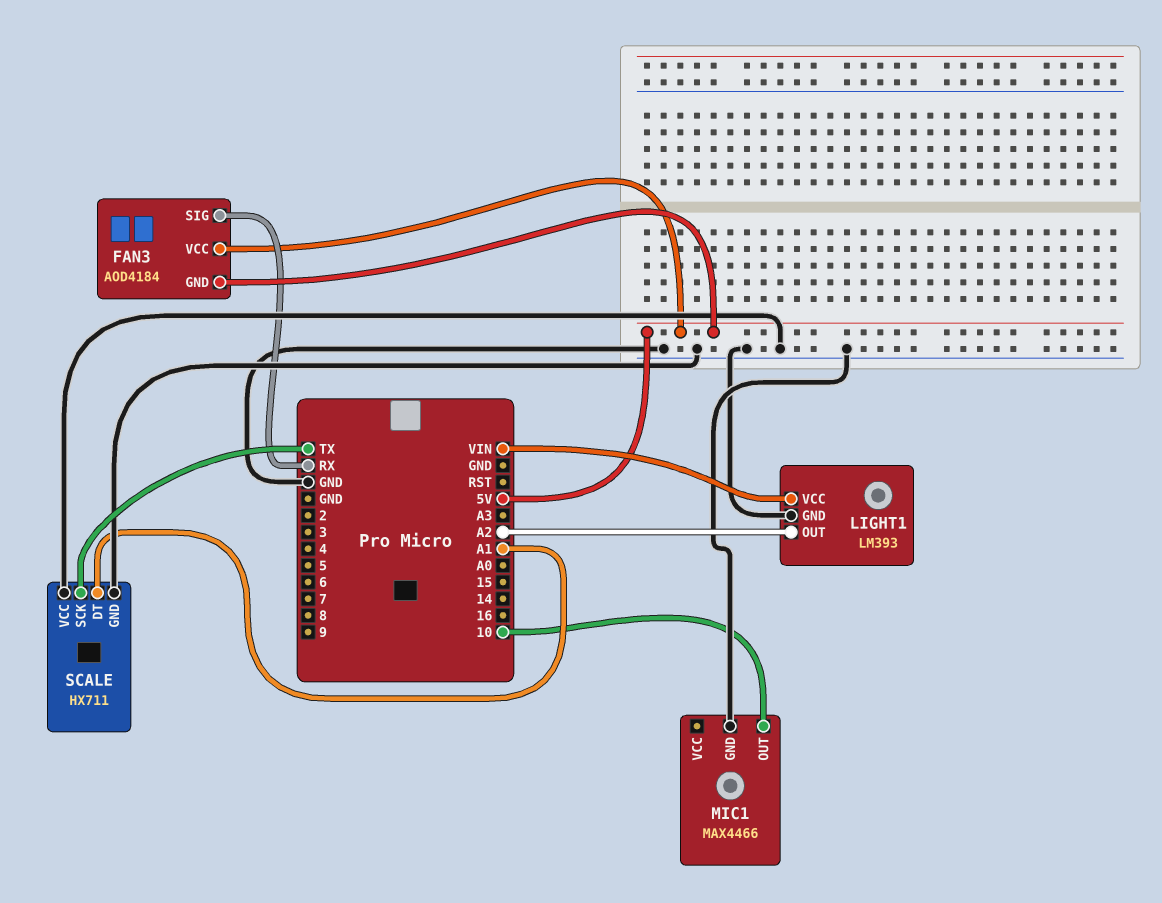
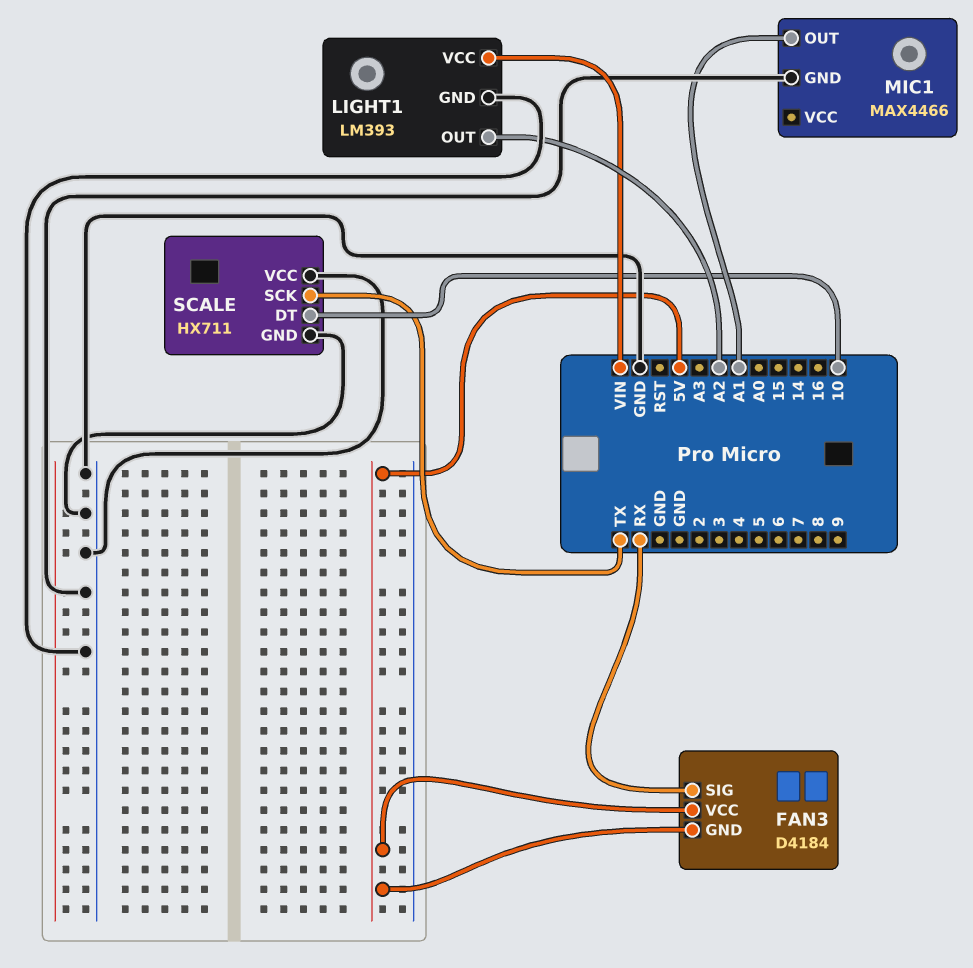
FAN3: AOD4184 -> D4184
MIC1 pin OUT: 10 -> A1
SCALE pin DT: A1 -> 10

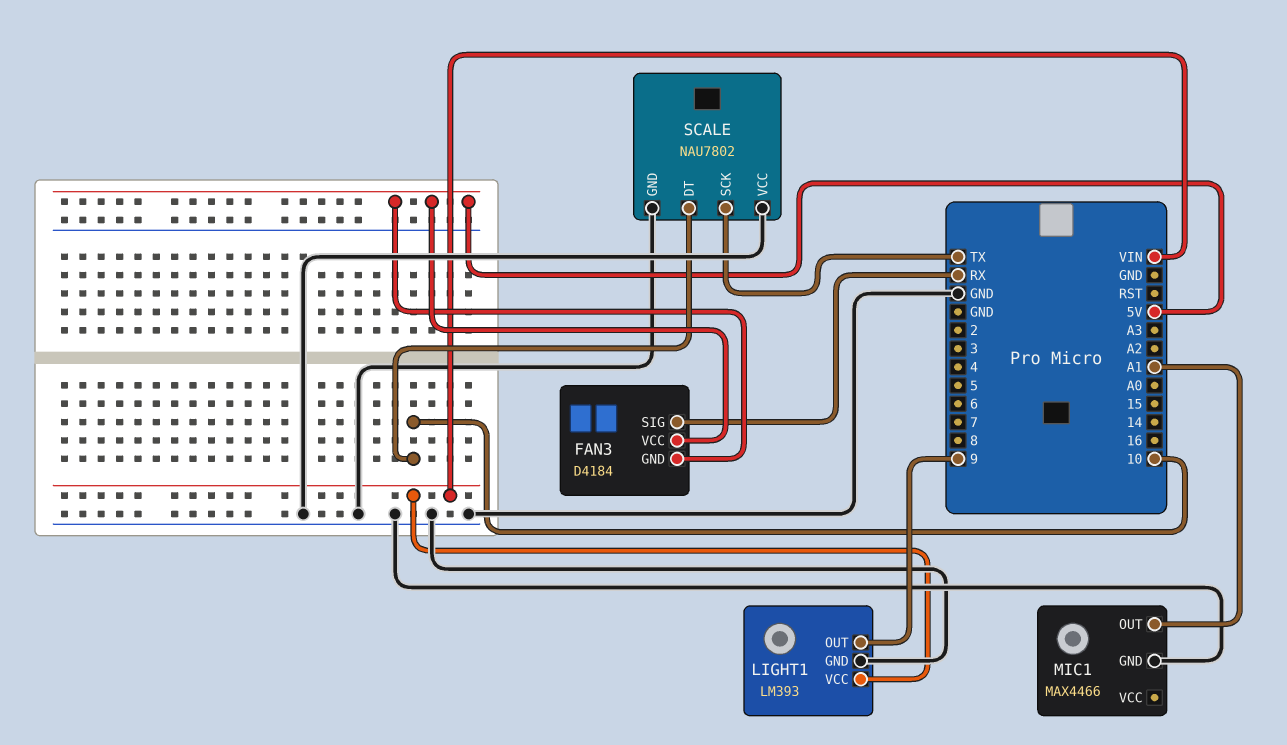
LIGHT1 pin OUT: A2 -> 9
SCALE: HX711 -> NAU7802

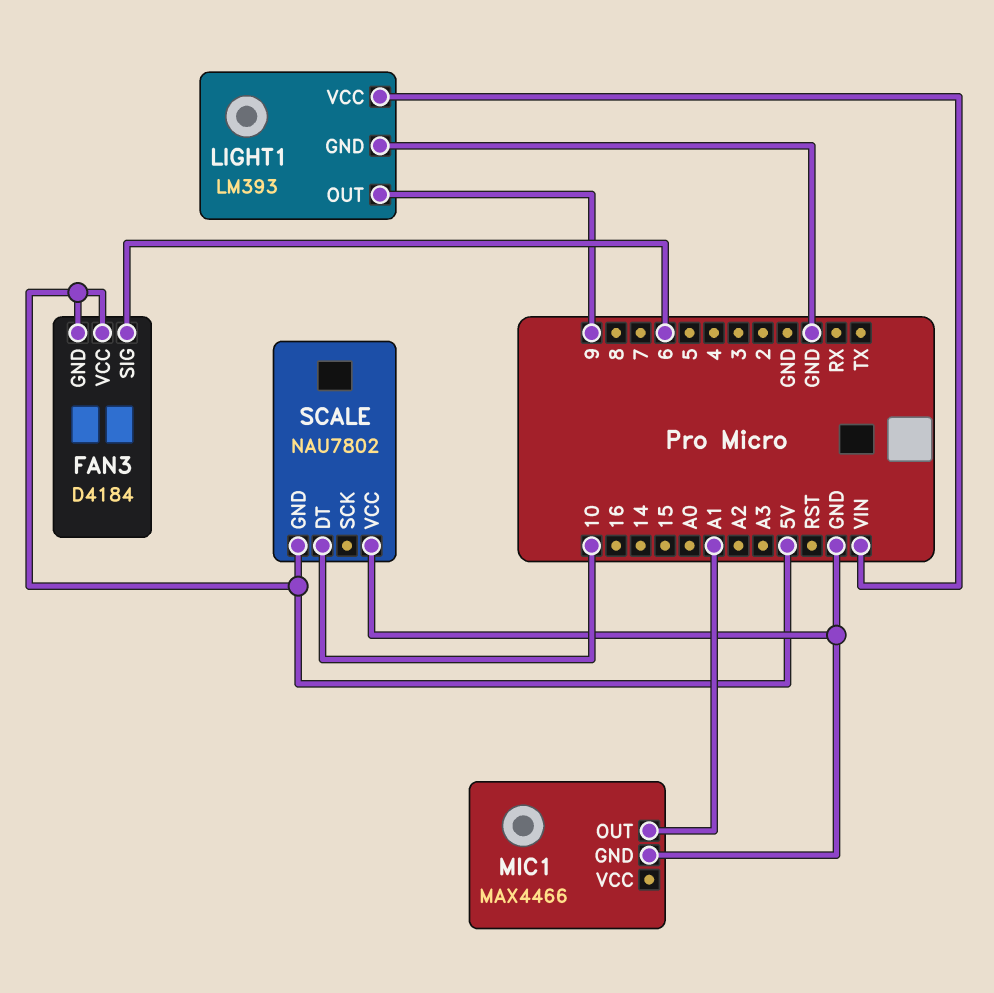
FAN3 pin SIG: RX -> 6
SCALE pin GND: GND -> 5V
SCALE pin SCK: TX -> none

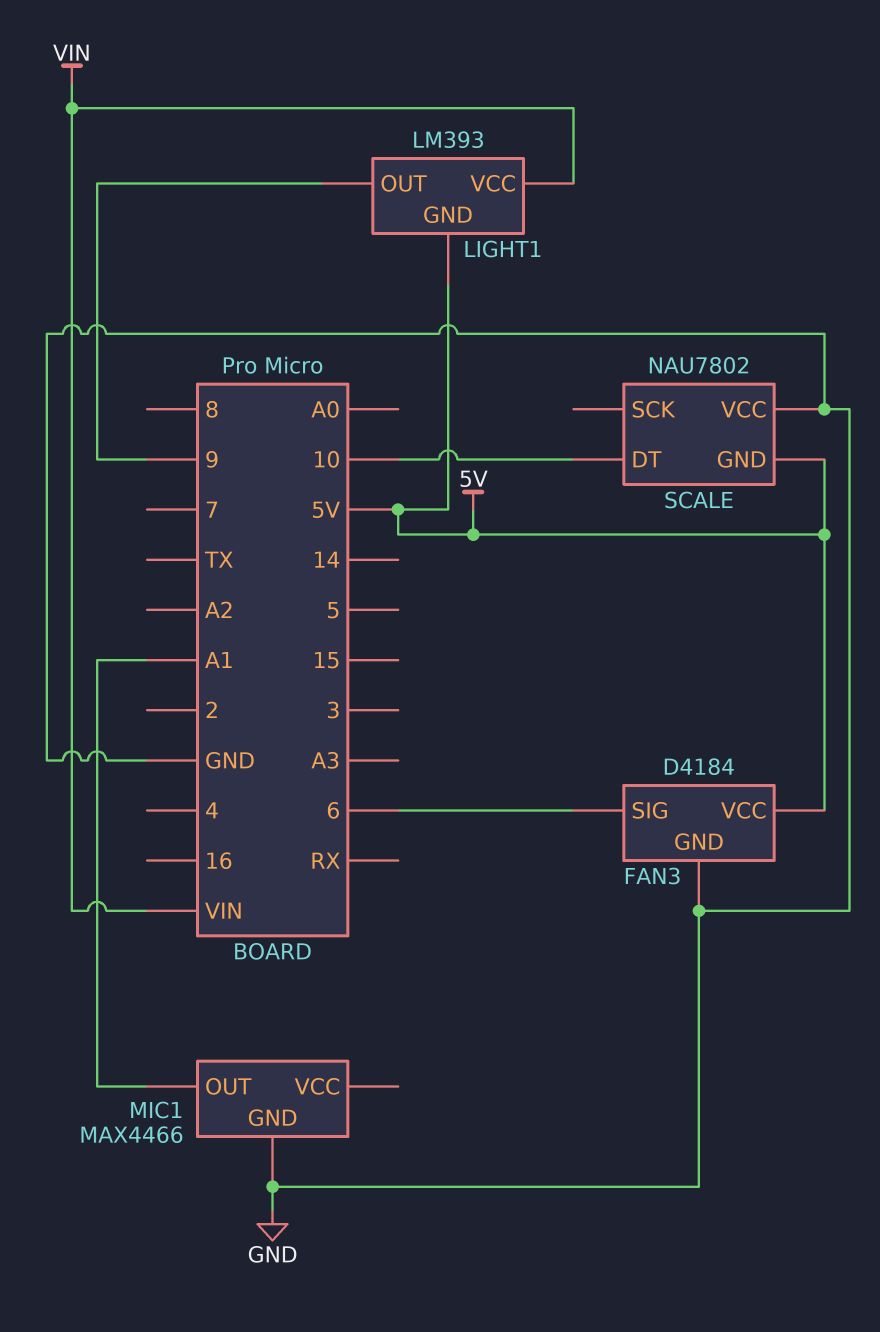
FAN3 pin GND: 5V -> GND
LIGHT1 pin GND: GND -> 5V

